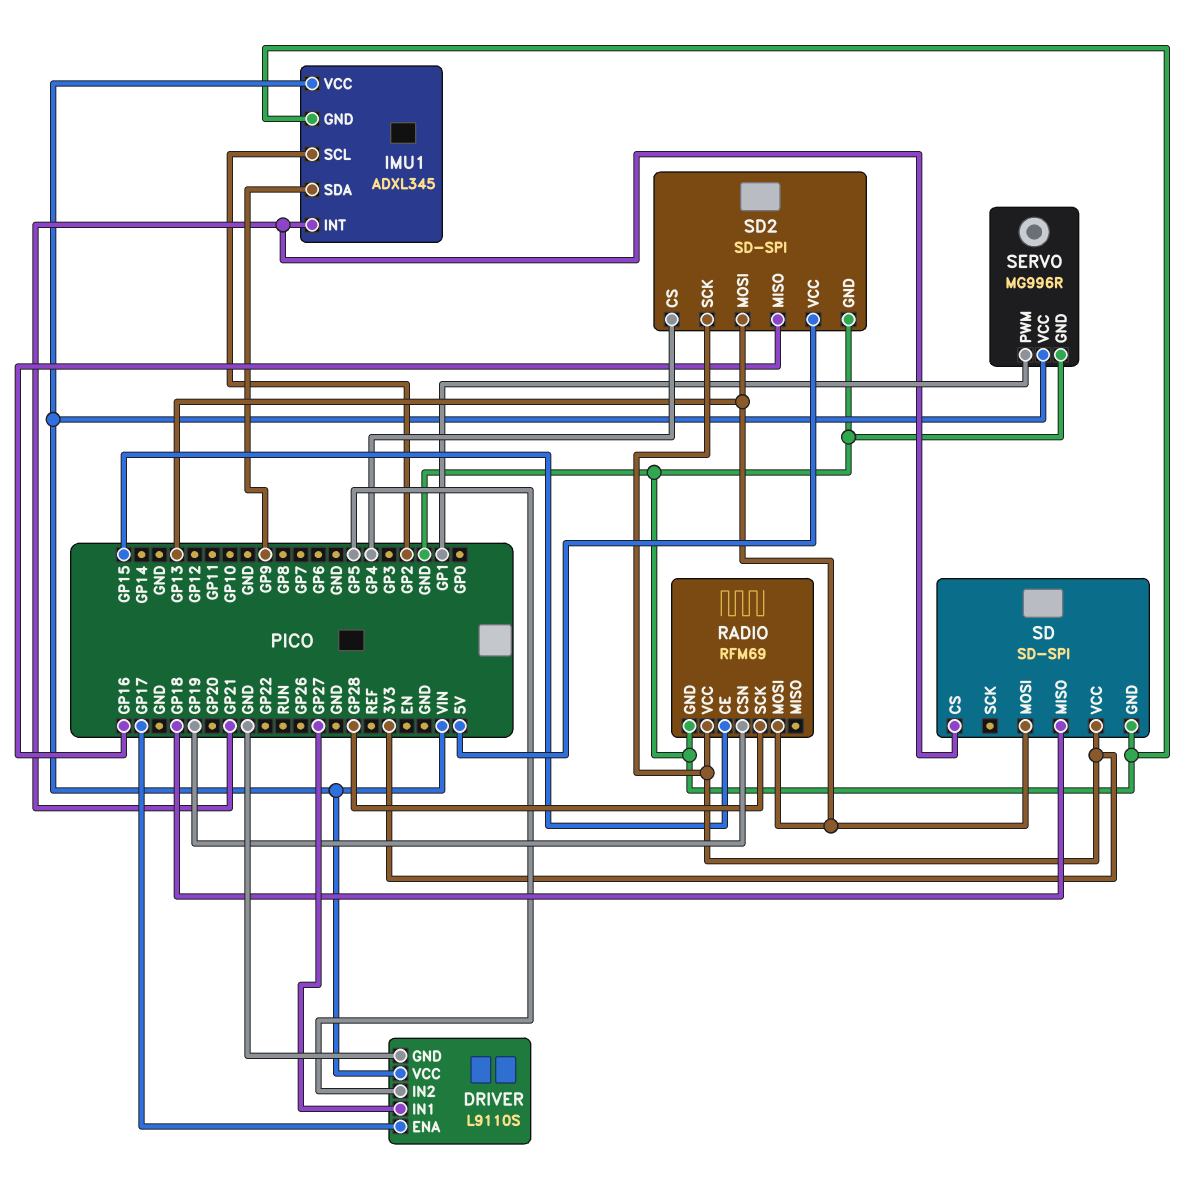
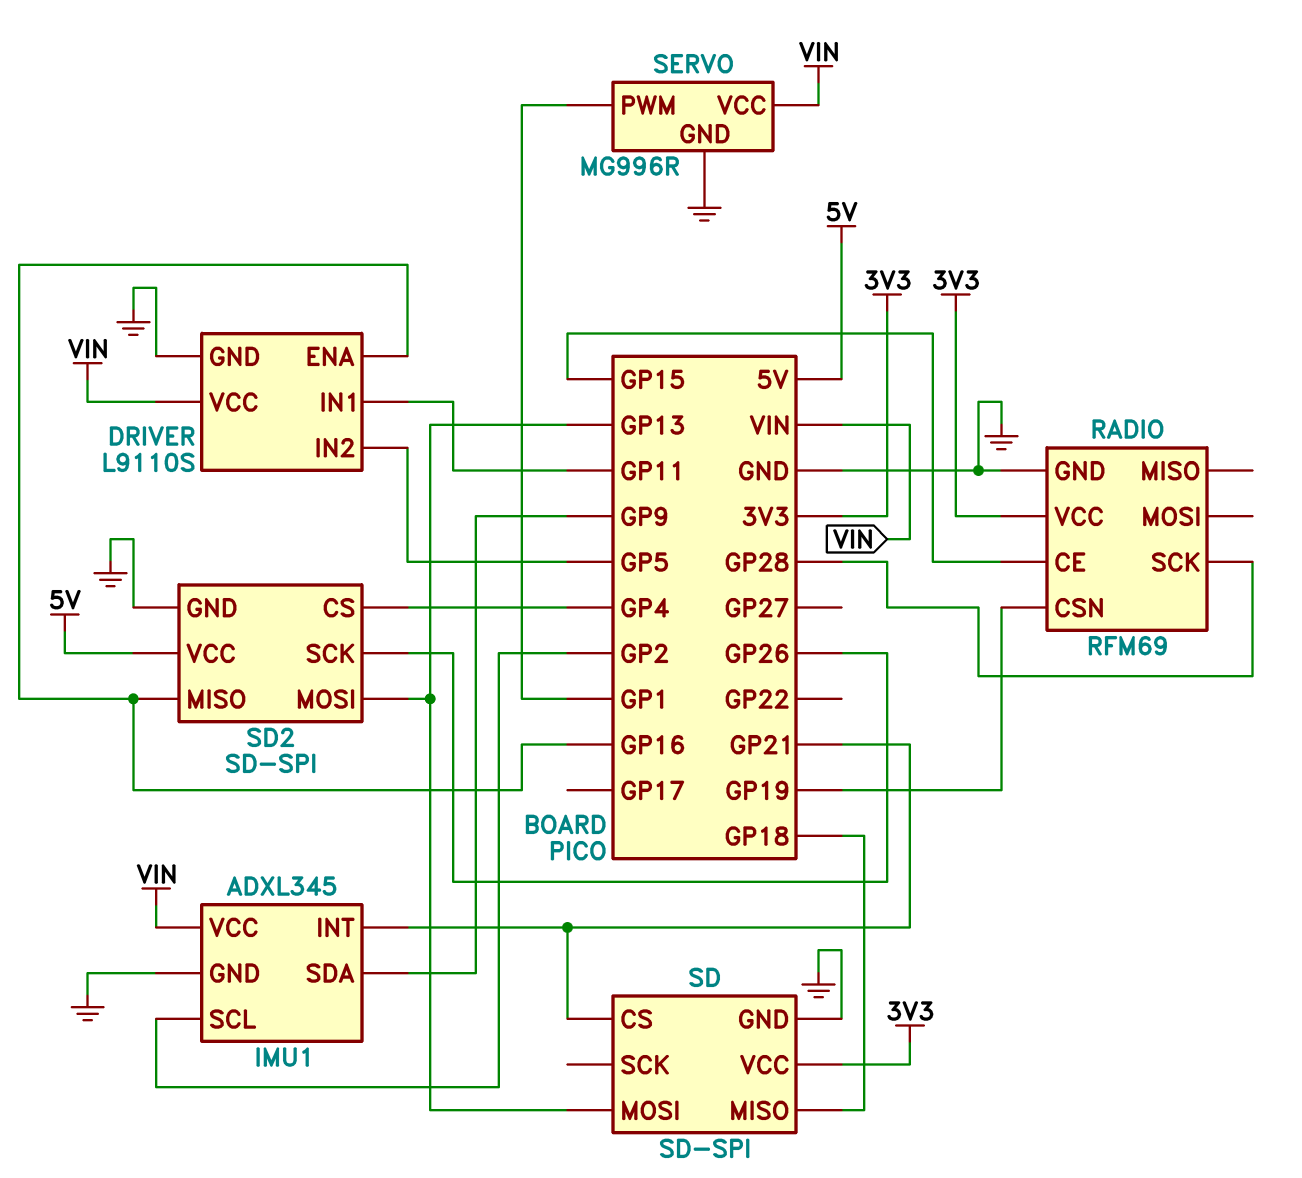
DRIVER pin ENA: GP17 -> GP16
DRIVER pin IN1: GP27 -> GP11
RADIO pin MOSI: GP13 -> none
SD2 pin SCK: 3V3 -> GP26

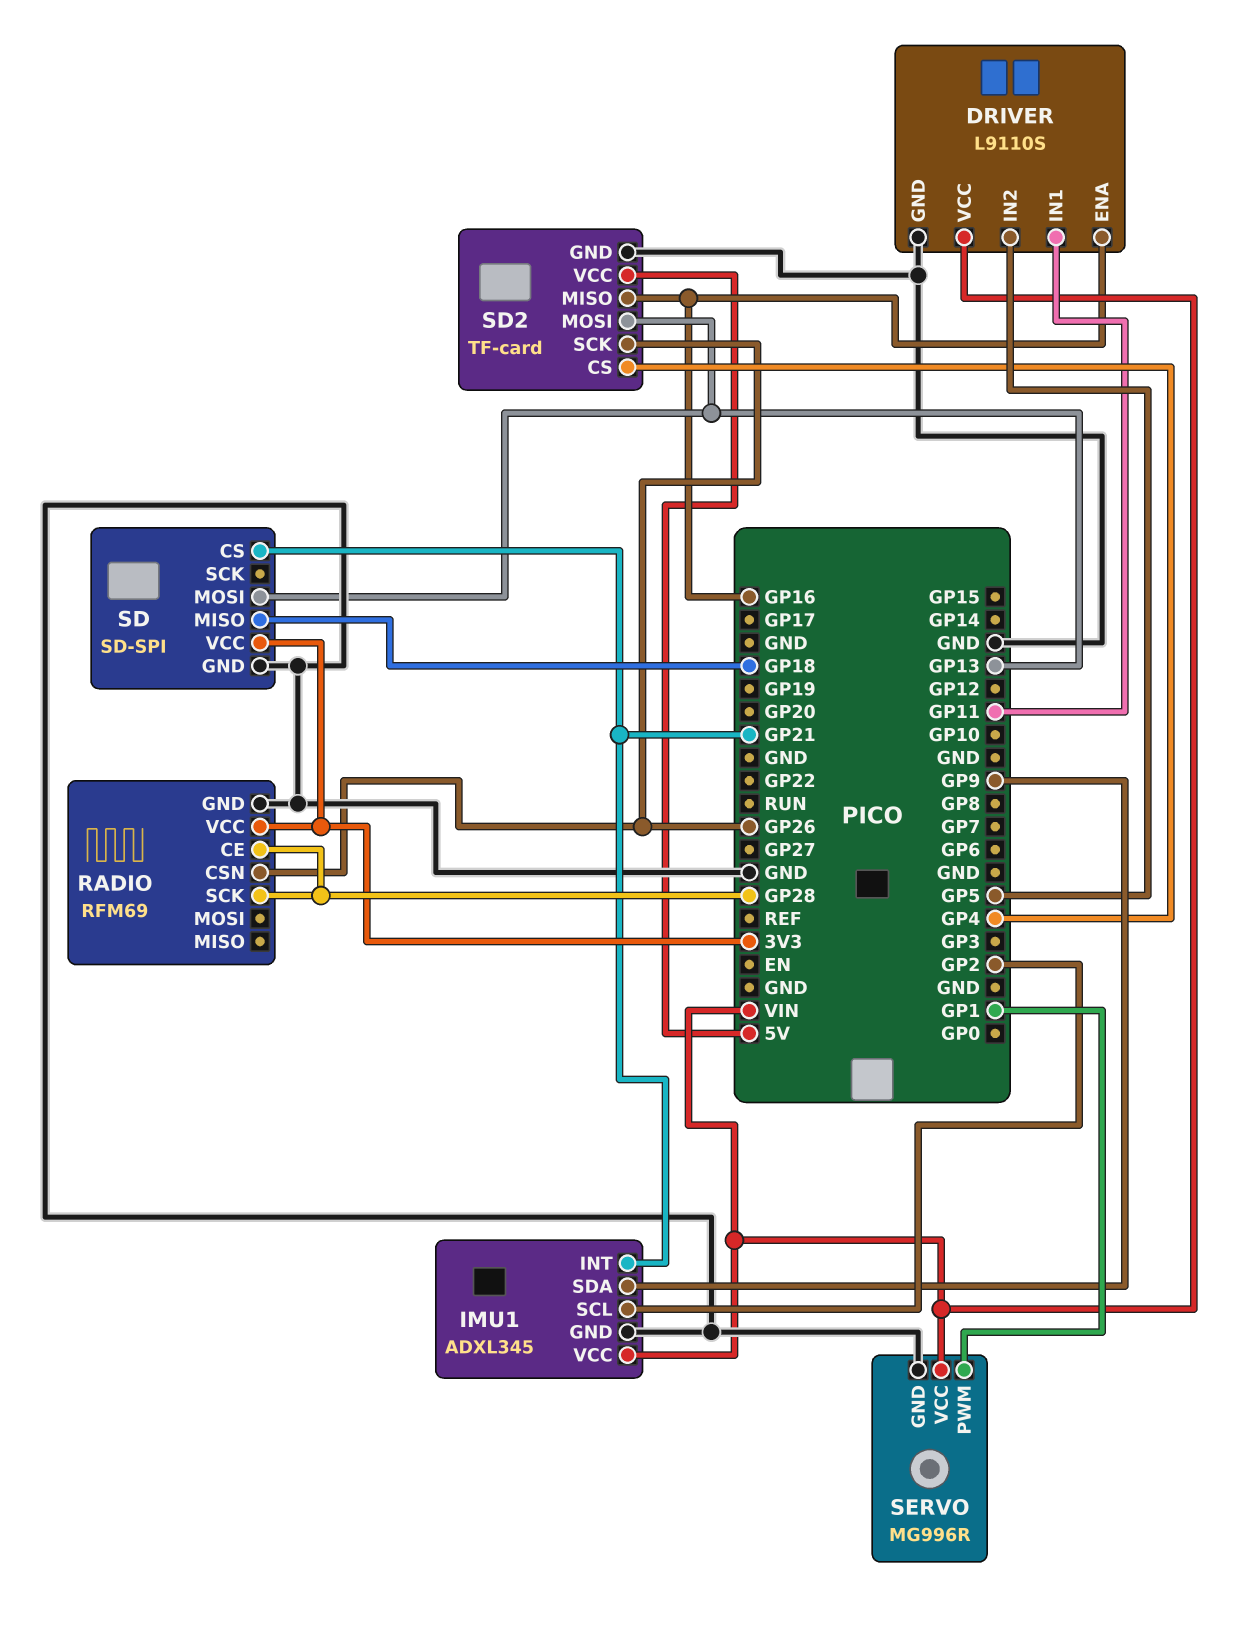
RADIO pin CE: GP15 -> GP28
RADIO pin CSN: GP19 -> GP26
SD2: SD-SPI -> TF-card

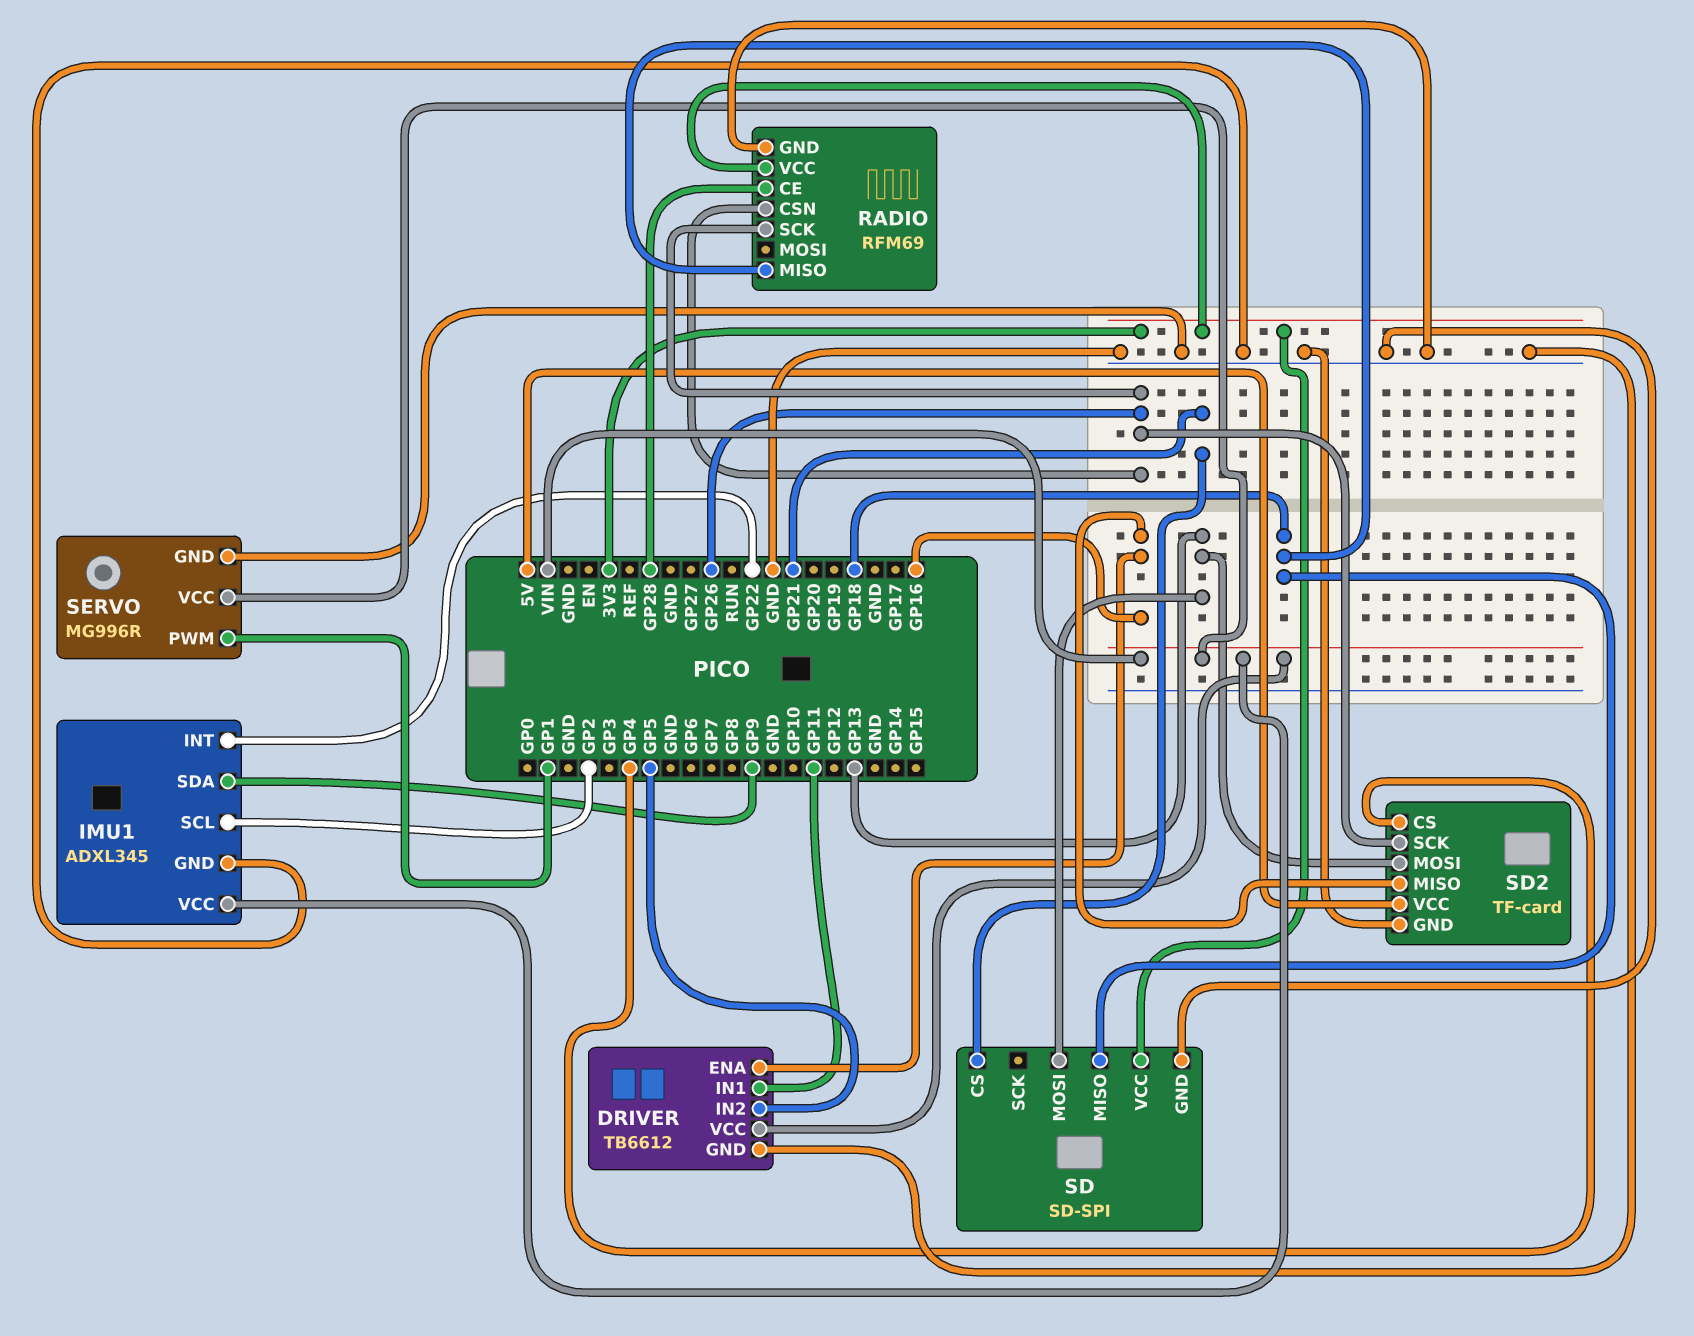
DRIVER: L9110S -> TB6612
IMU1 pin INT: GP21 -> GP22
RADIO pin MISO: none -> GP18
RADIO pin SCK: GP28 -> GP26

